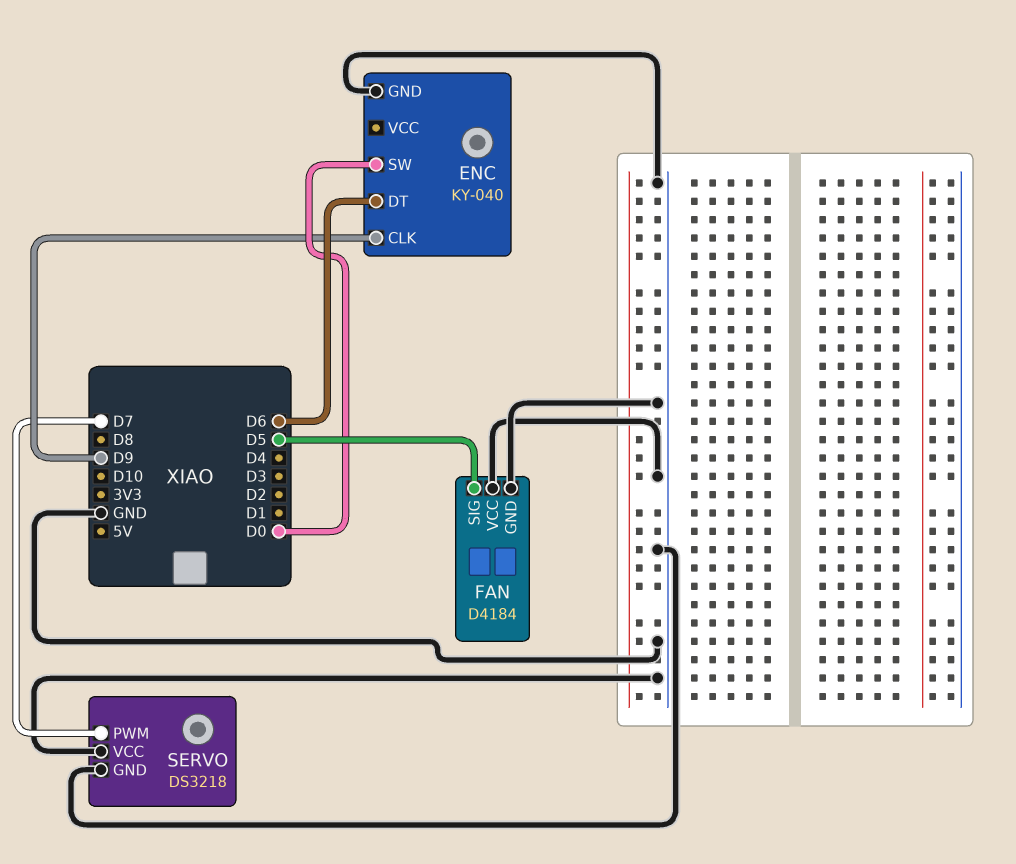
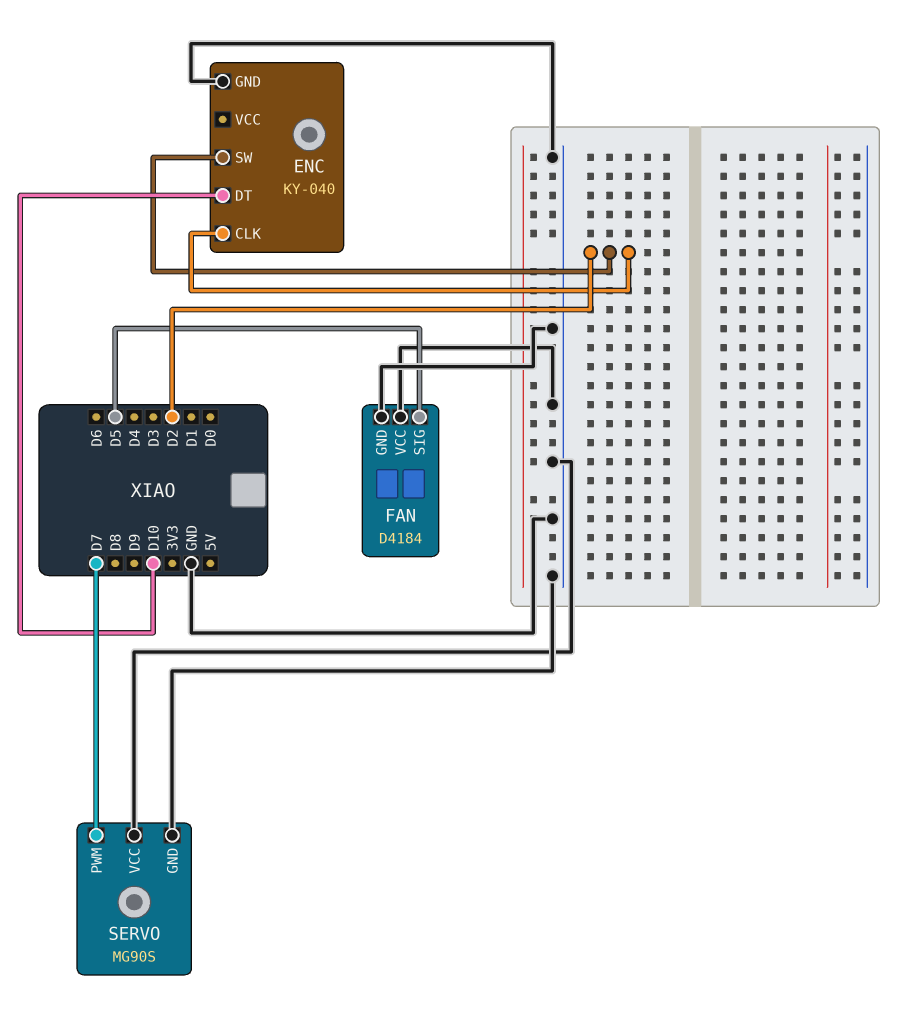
ENC pin CLK: D9 -> D2
ENC pin DT: D6 -> D10
ENC pin SW: D0 -> D2
SERVO: DS3218 -> MG90S

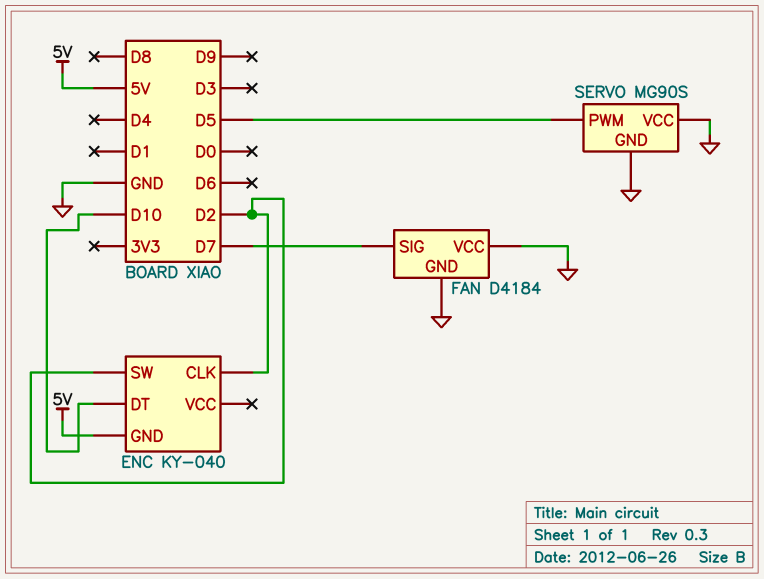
ENC pin GND: GND -> 5V
FAN pin SIG: D5 -> D7
SERVO pin PWM: D7 -> D5

